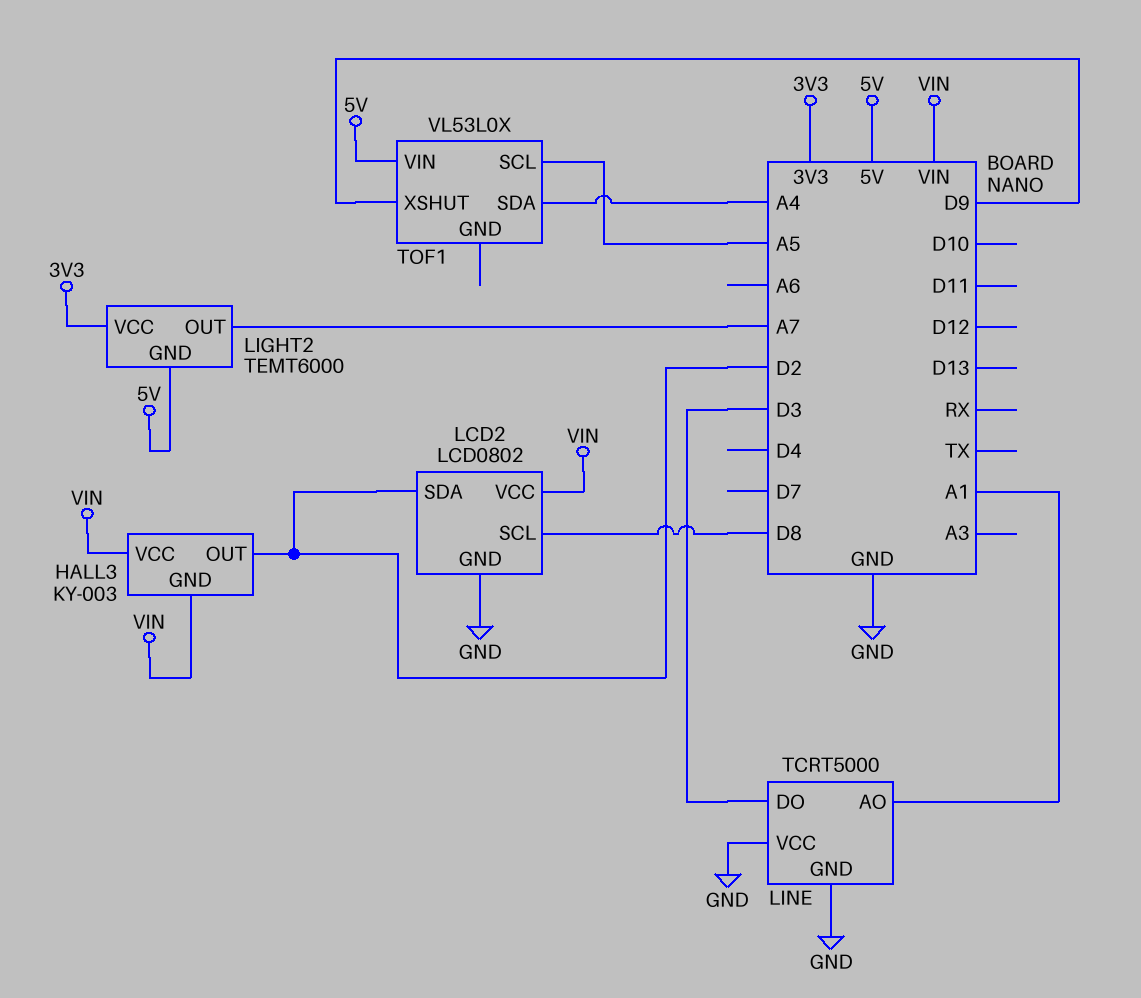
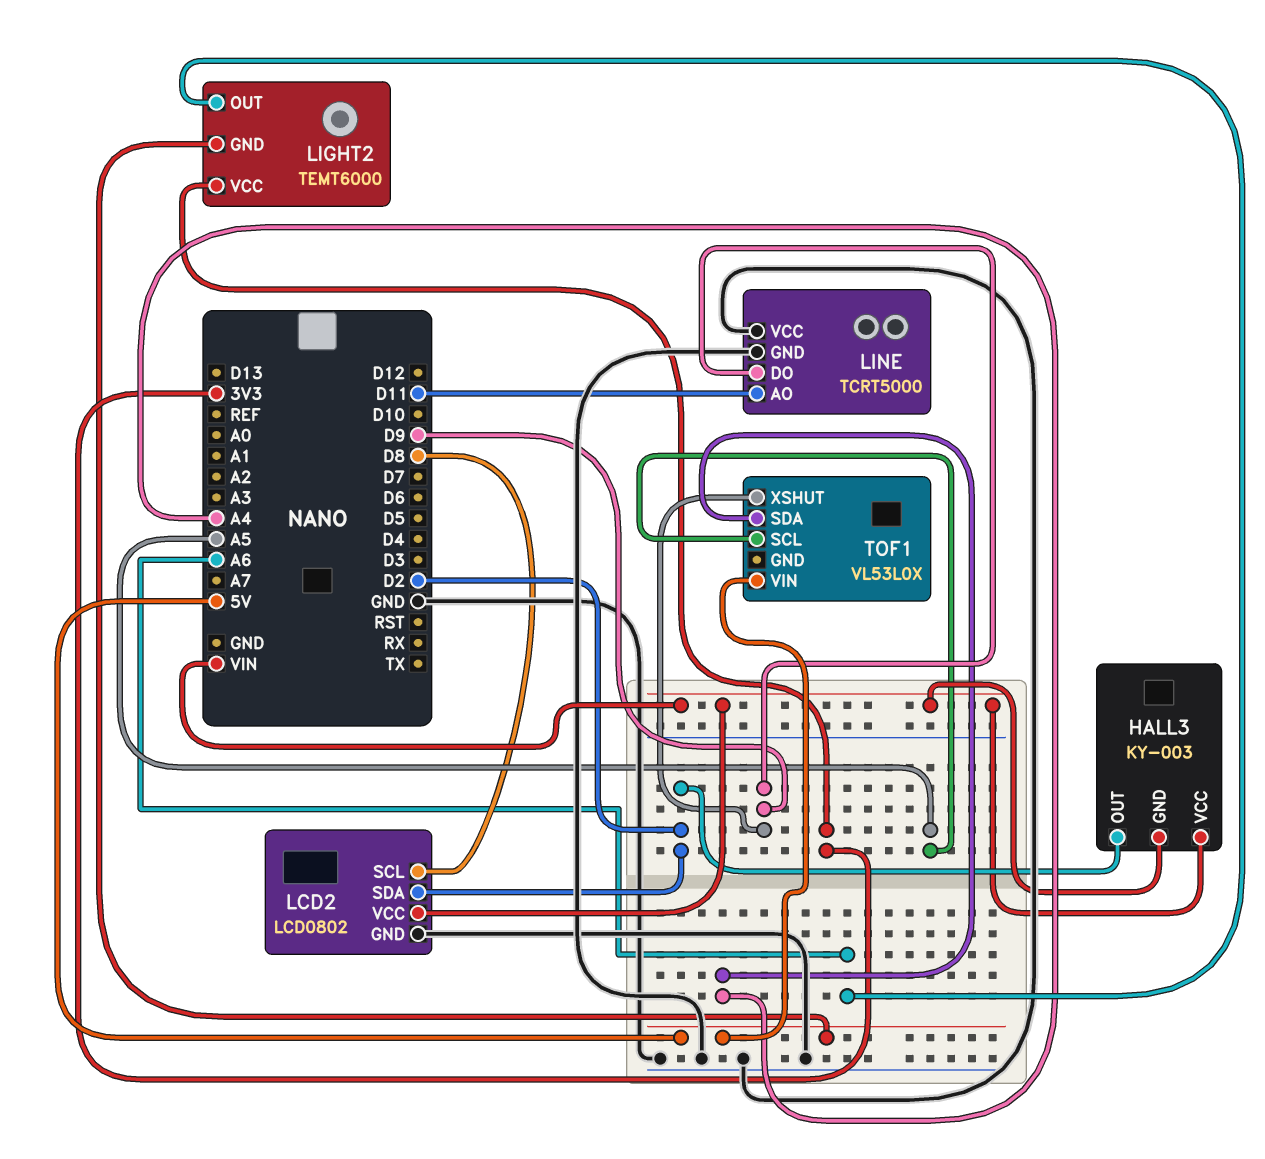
LIGHT2 pin OUT: A7 -> A6
LINE pin AO: A1 -> D11
LINE pin DO: D3 -> D9

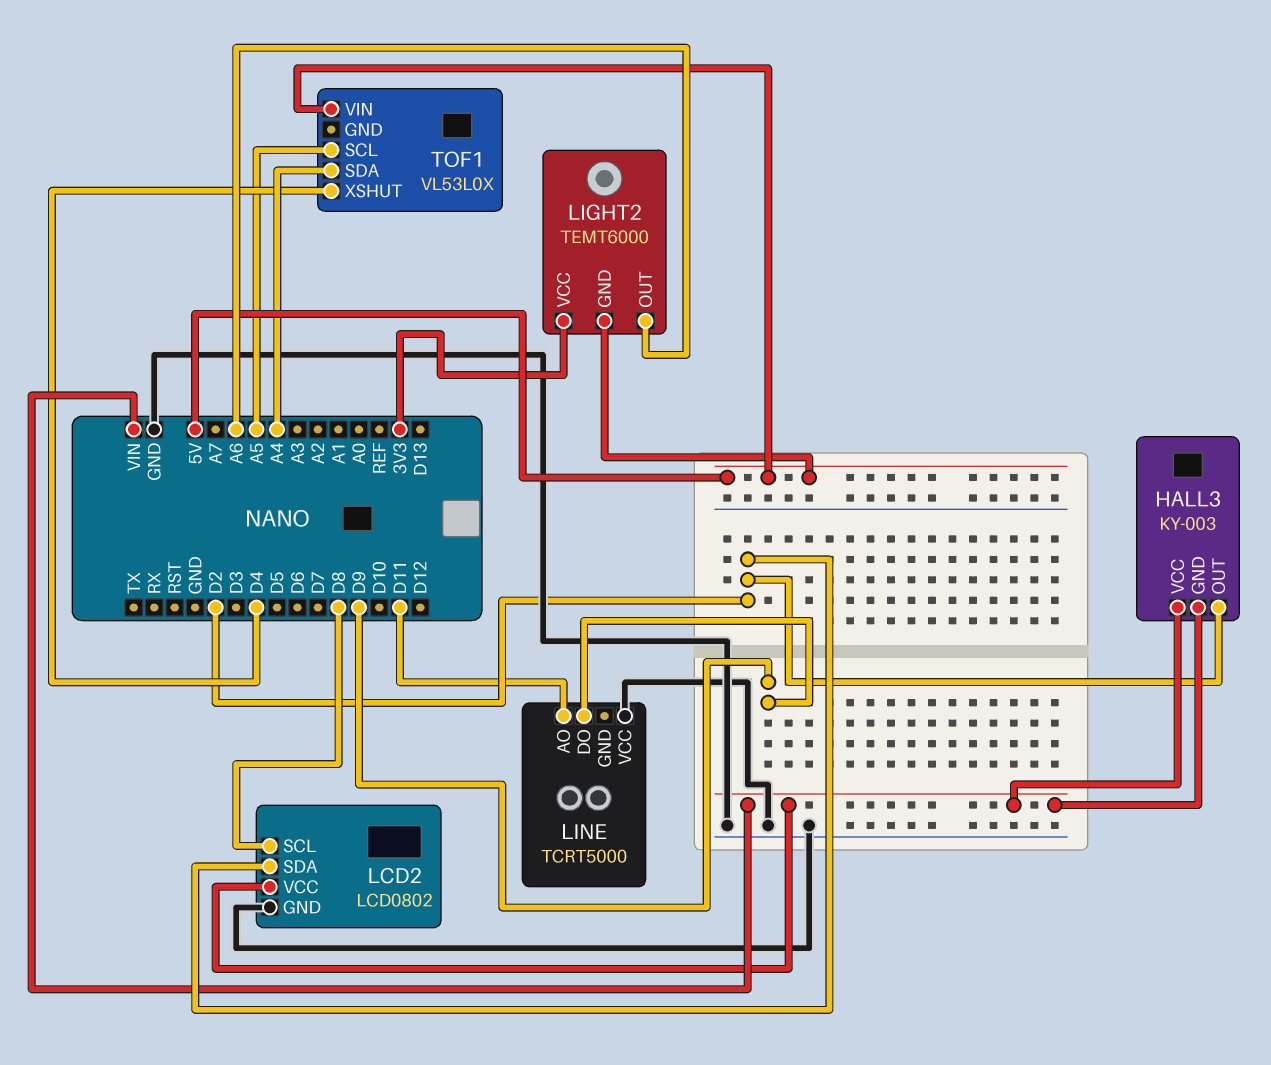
LINE pin GND: GND -> none
TOF1 pin XSHUT: D9 -> D4

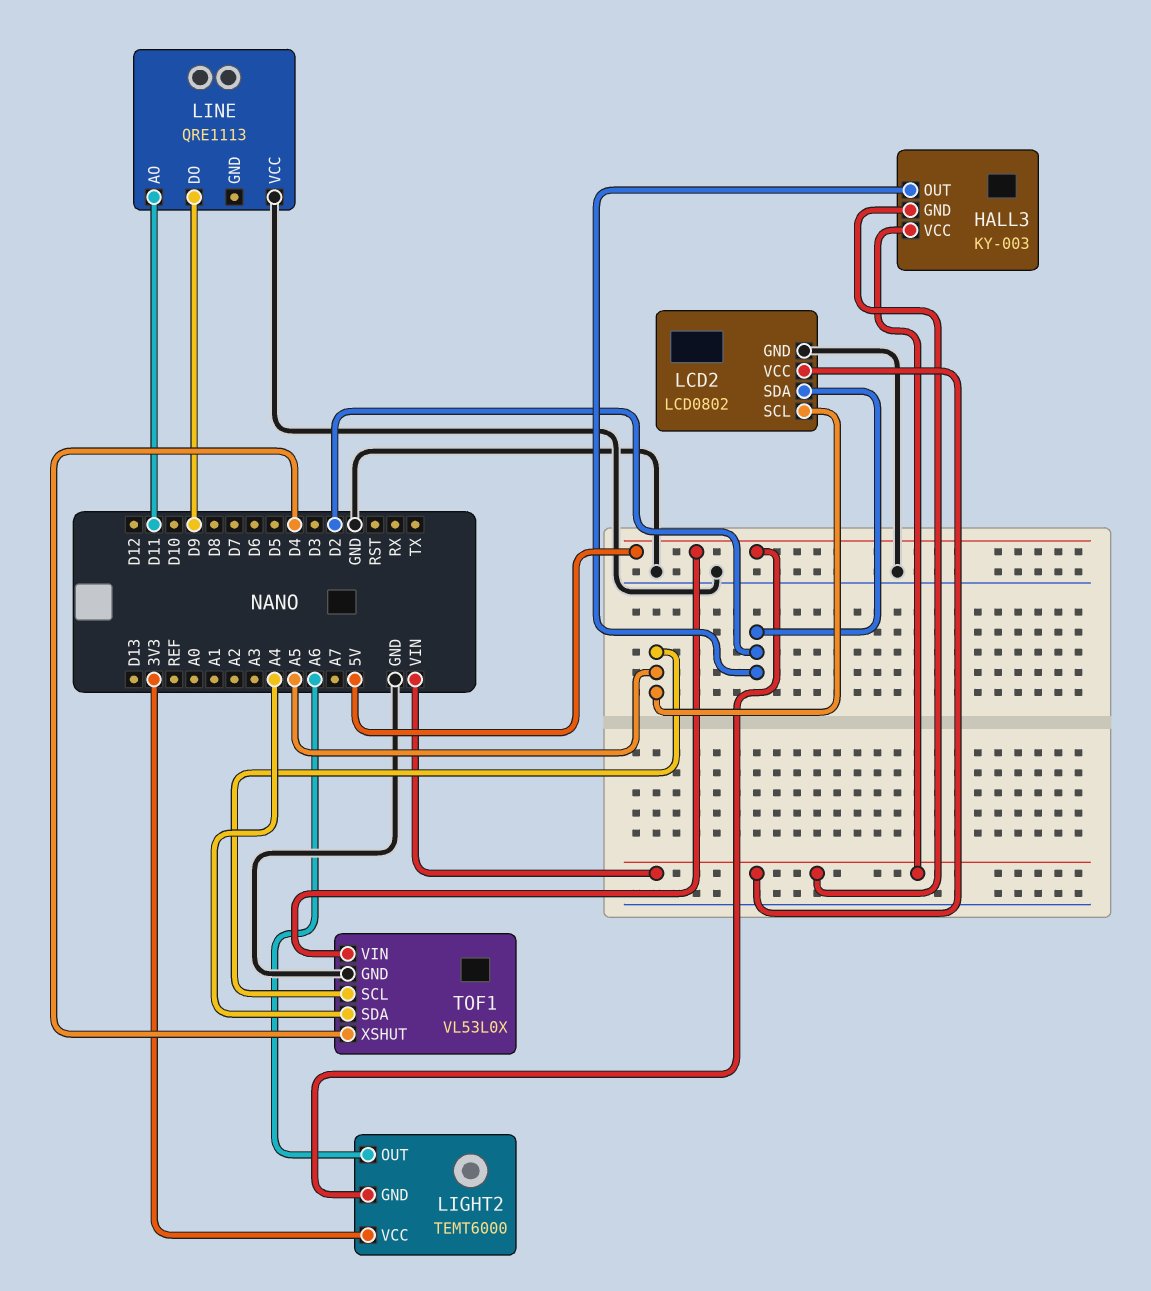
LCD2 pin SCL: D8 -> A5
LINE: TCRT5000 -> QRE1113
TOF1 pin GND: none -> GND

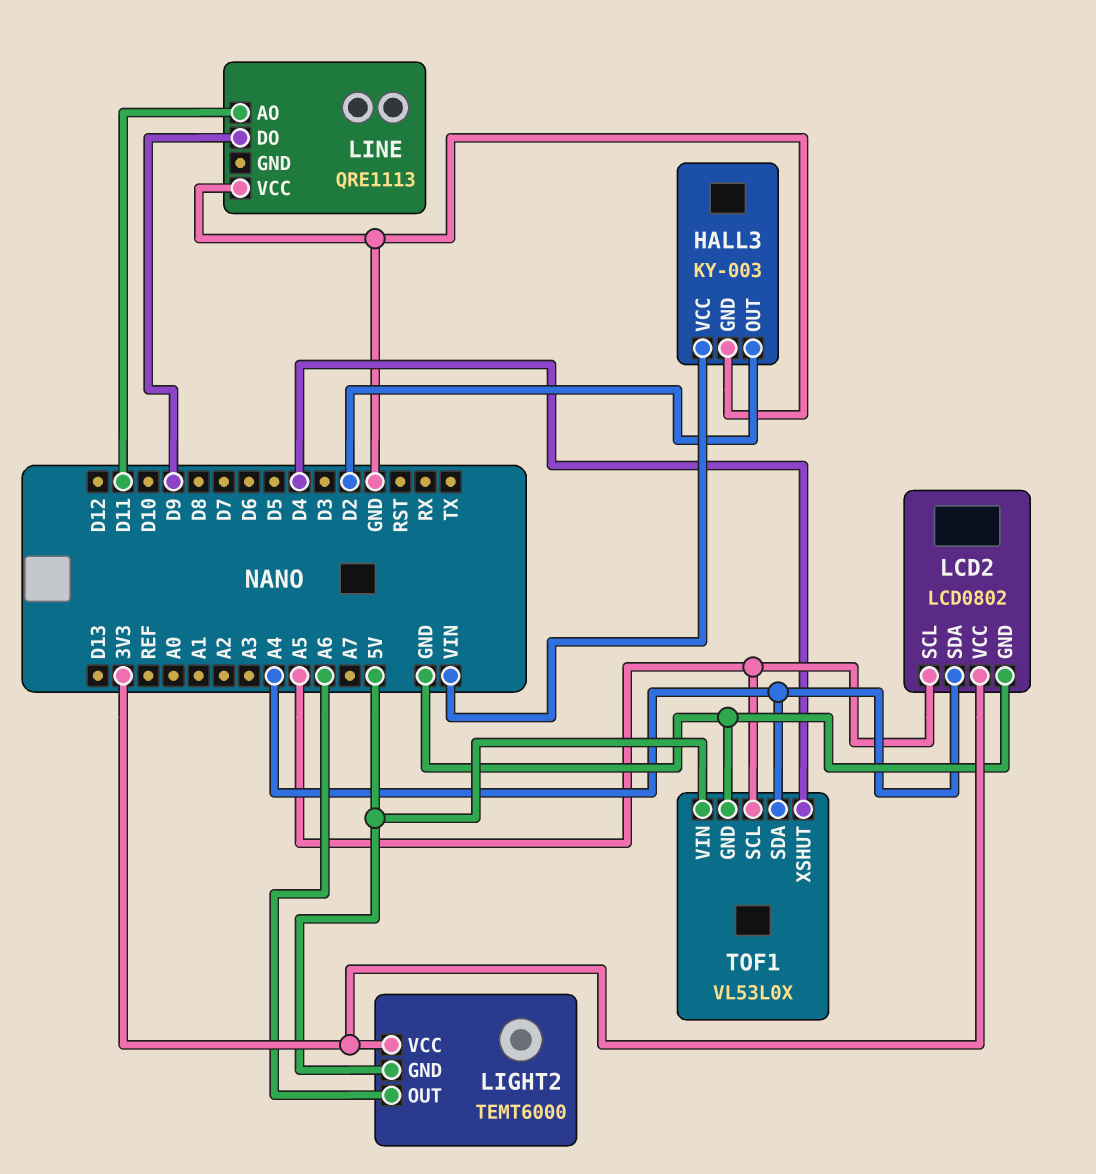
HALL3 pin GND: VIN -> GND
LCD2 pin SDA: D2 -> A4
LCD2 pin VCC: VIN -> 3V3

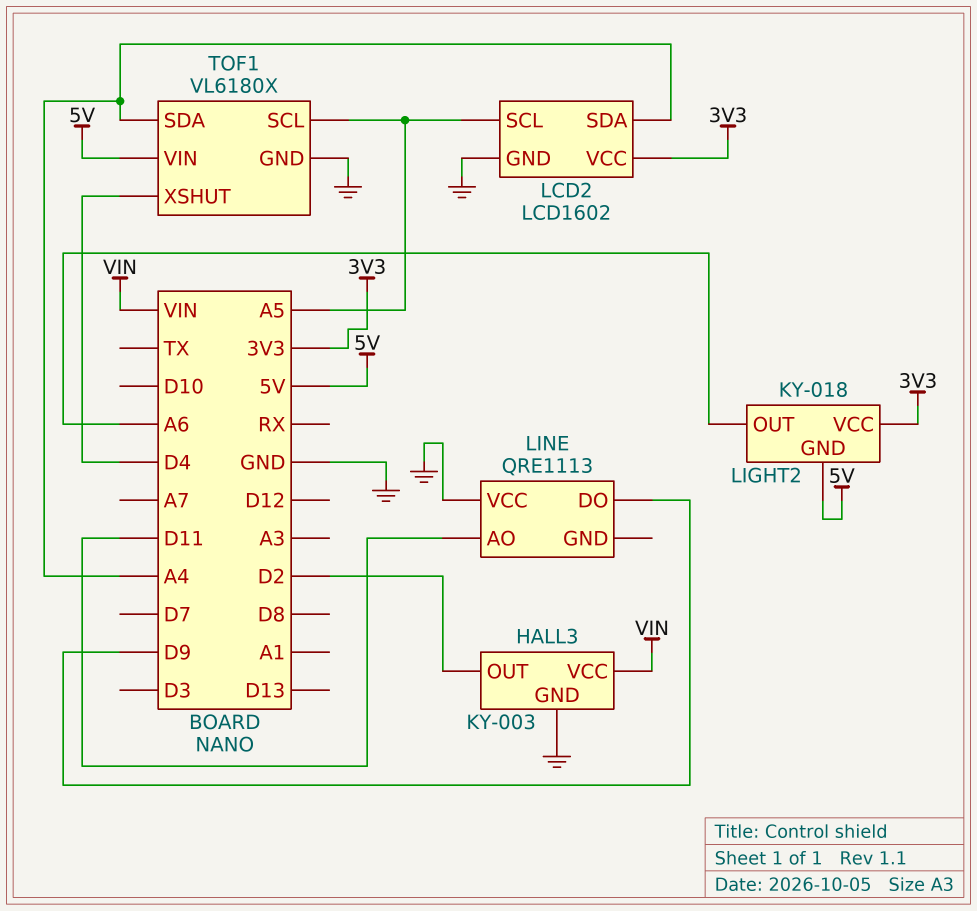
LCD2: LCD0802 -> LCD1602
LIGHT2: TEMT6000 -> KY-018
TOF1: VL53L0X -> VL6180X

